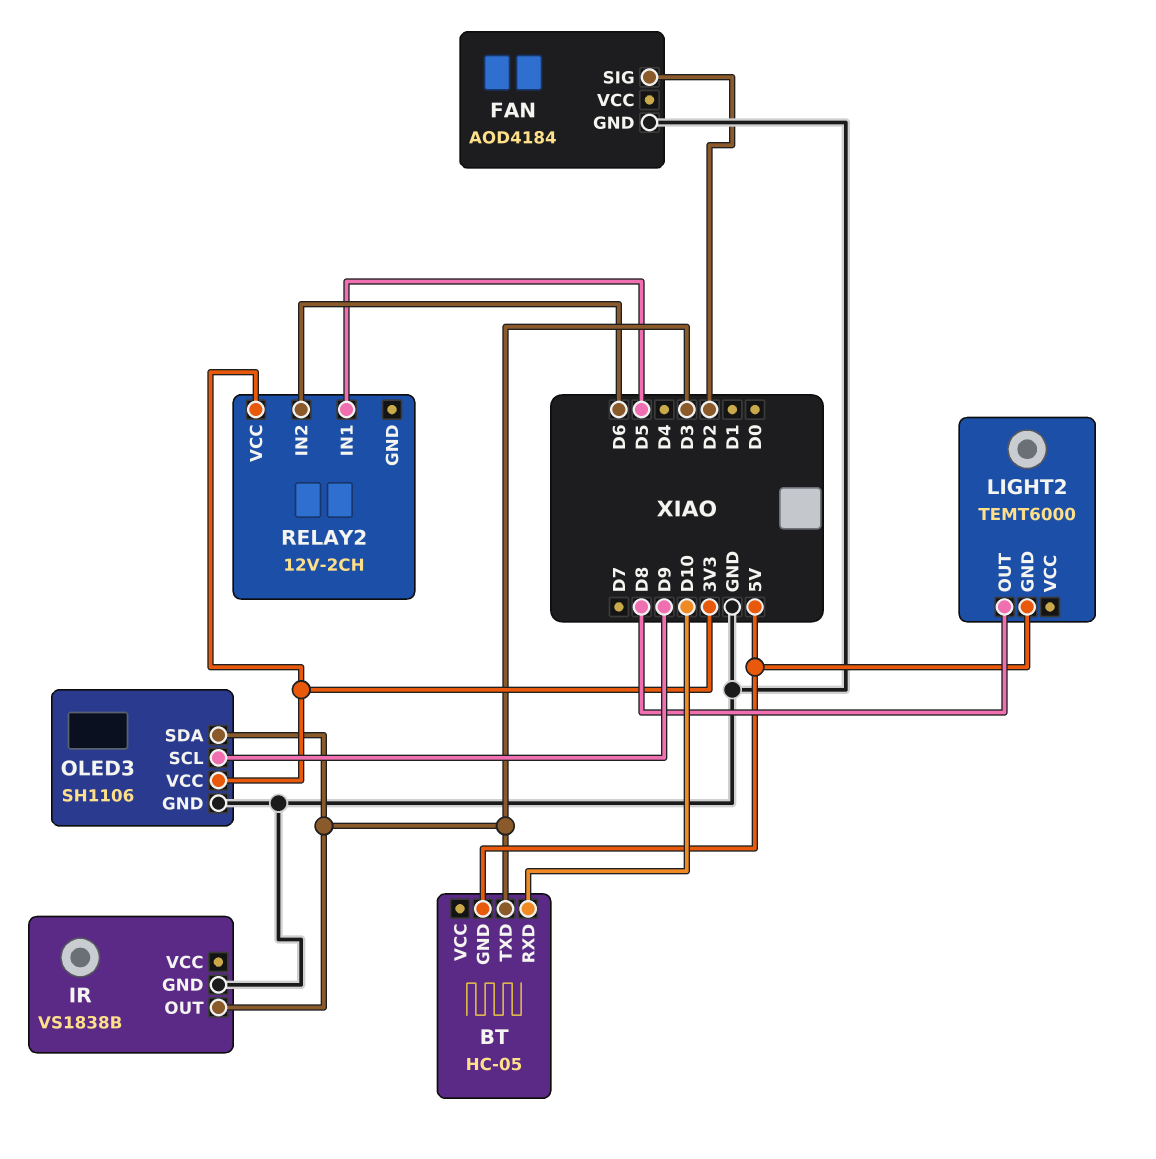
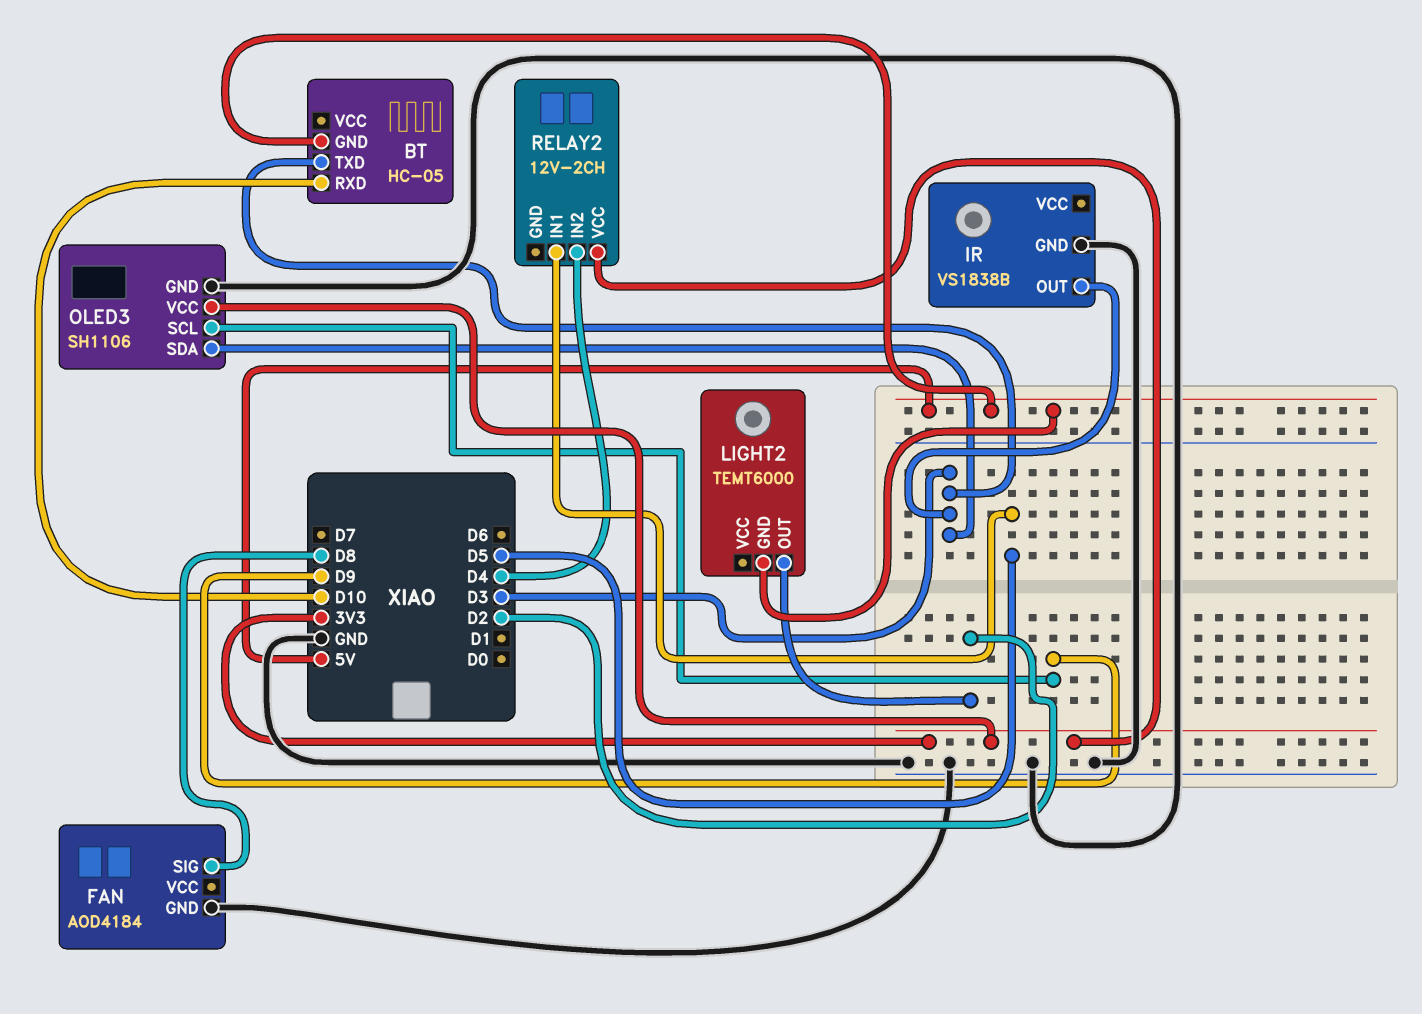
FAN pin SIG: D2 -> D8
LIGHT2 pin OUT: D8 -> D2
RELAY2 pin IN2: D6 -> D4

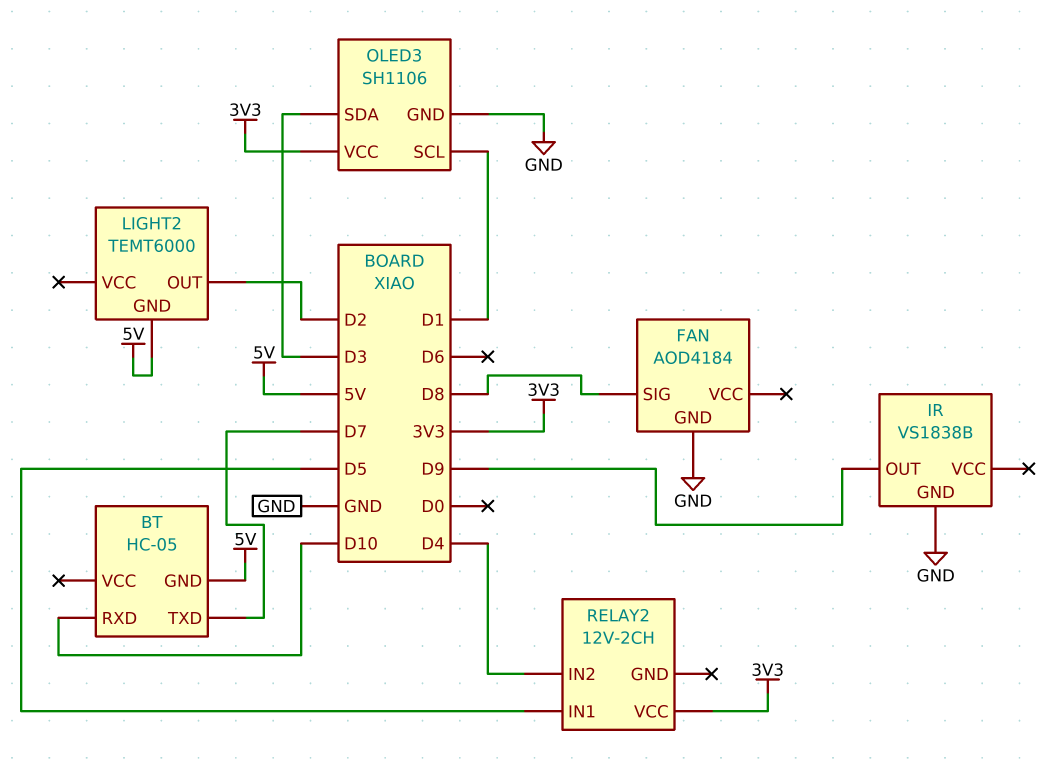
BT pin TXD: D3 -> D7
IR pin OUT: D3 -> D9
OLED3 pin SCL: D9 -> D1

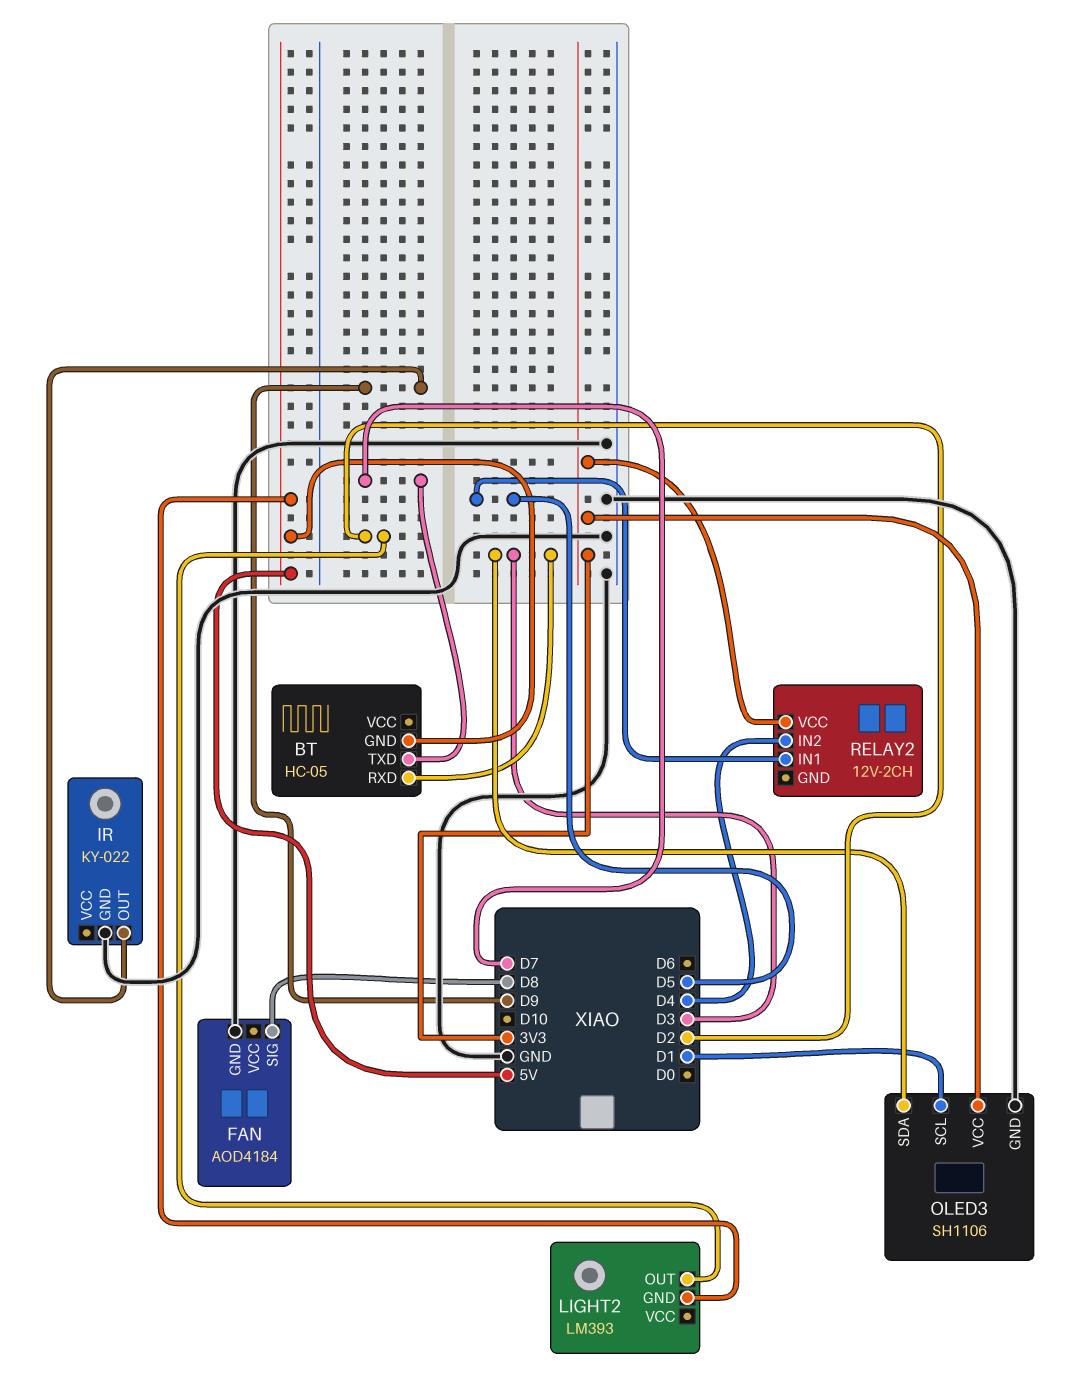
BT pin RXD: D10 -> D3
IR: VS1838B -> KY-022
LIGHT2: TEMT6000 -> LM393

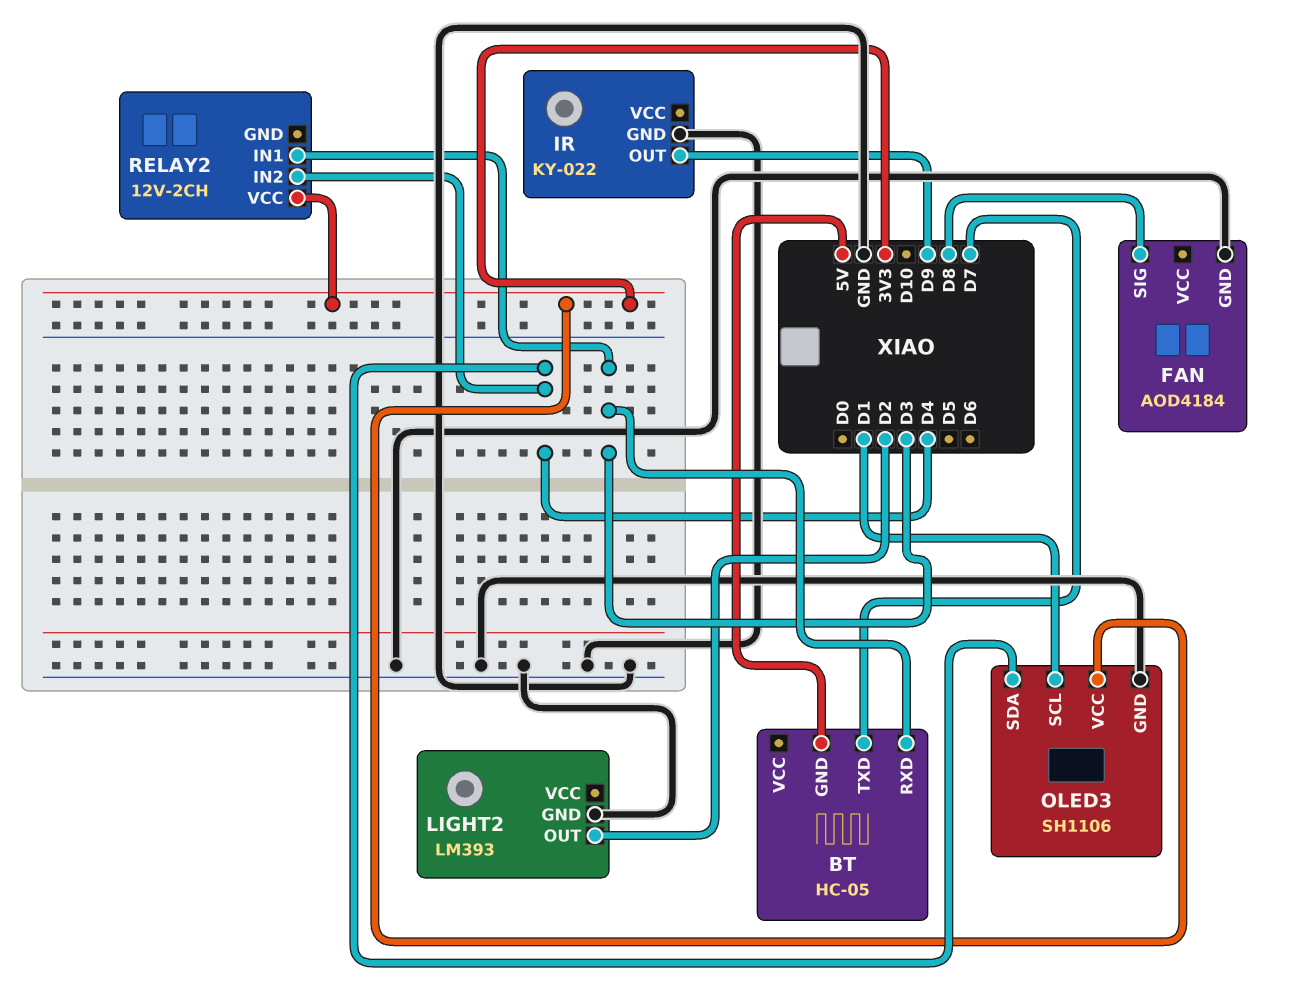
LIGHT2 pin GND: 5V -> GND
OLED3 pin SDA: D3 -> D4
RELAY2 pin IN1: D5 -> D3

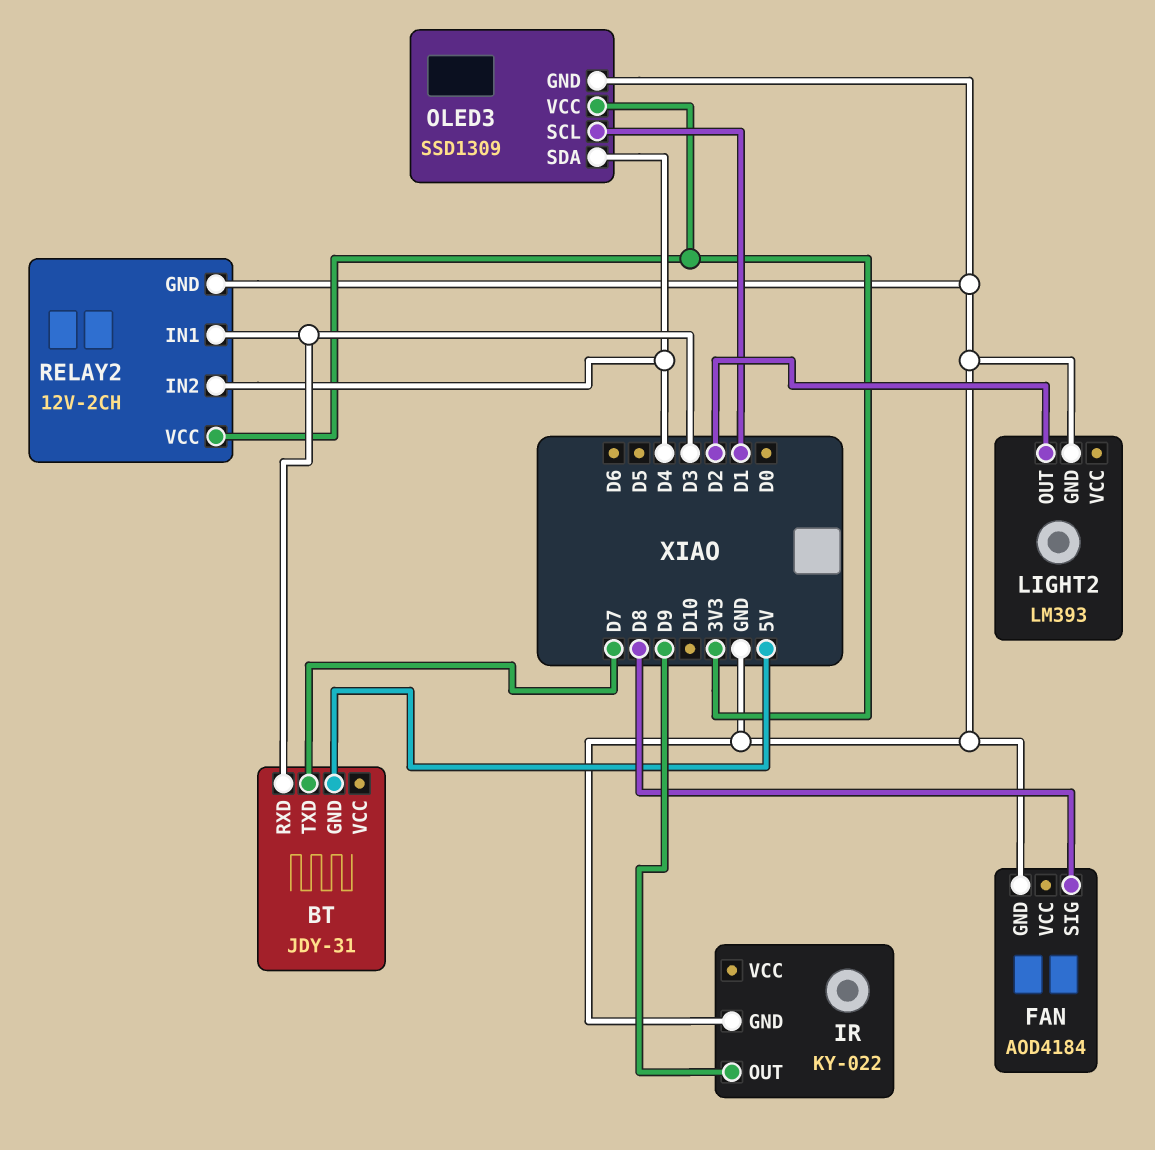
BT: HC-05 -> JDY-31
OLED3: SH1106 -> SSD1309
RELAY2 pin GND: none -> GND

